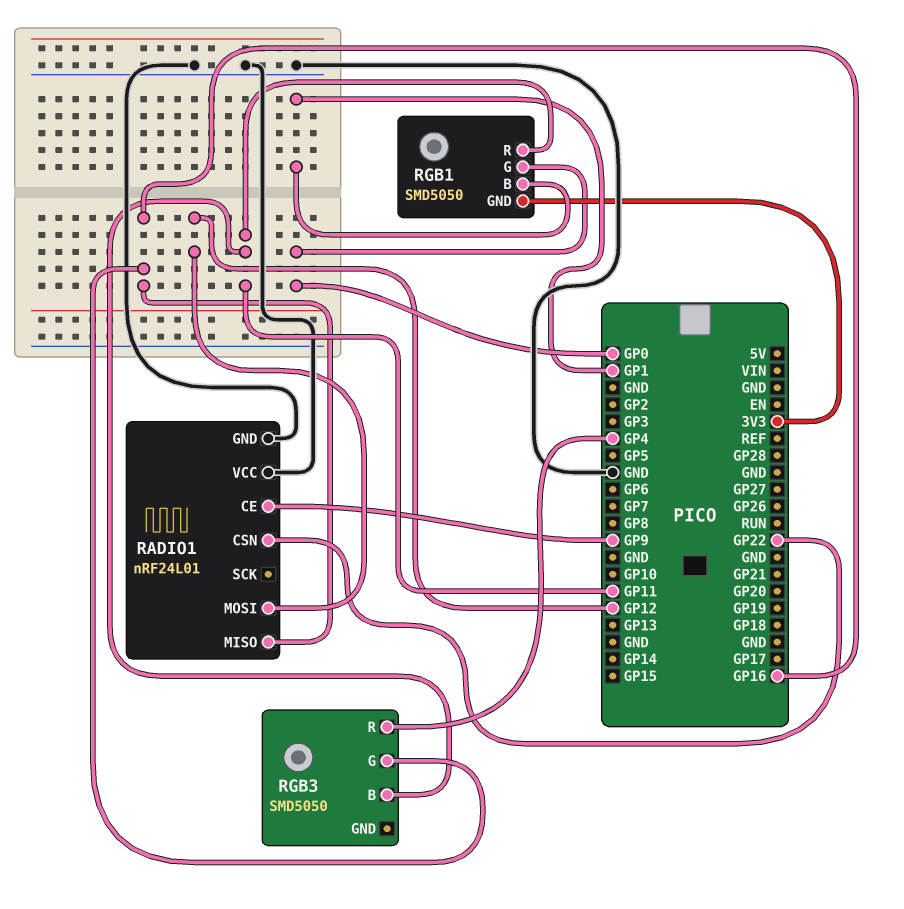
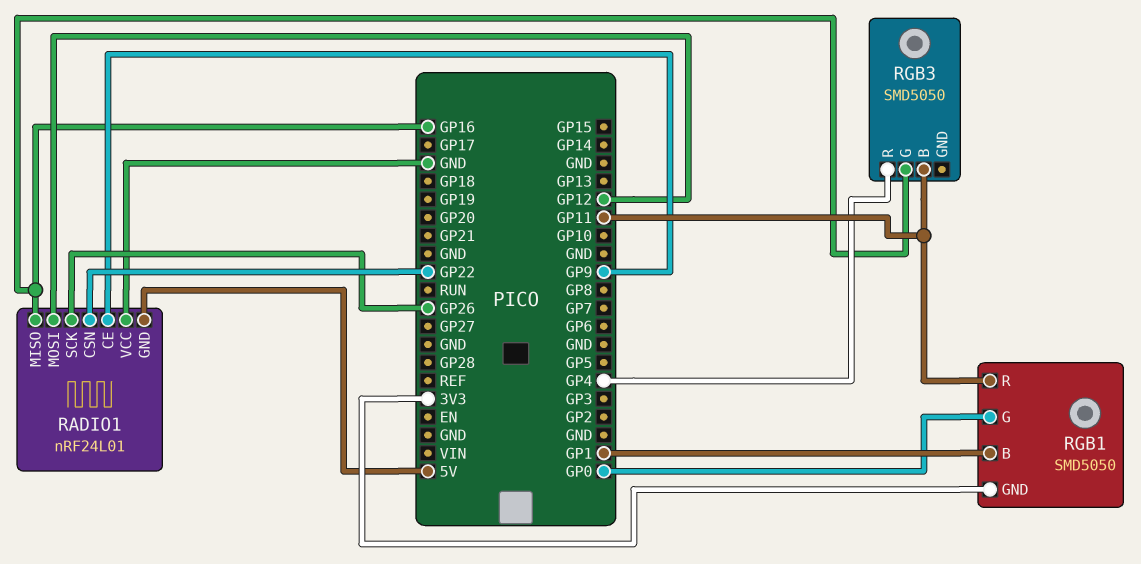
RADIO1 pin GND: GND -> 5V
RADIO1 pin SCK: none -> GP26

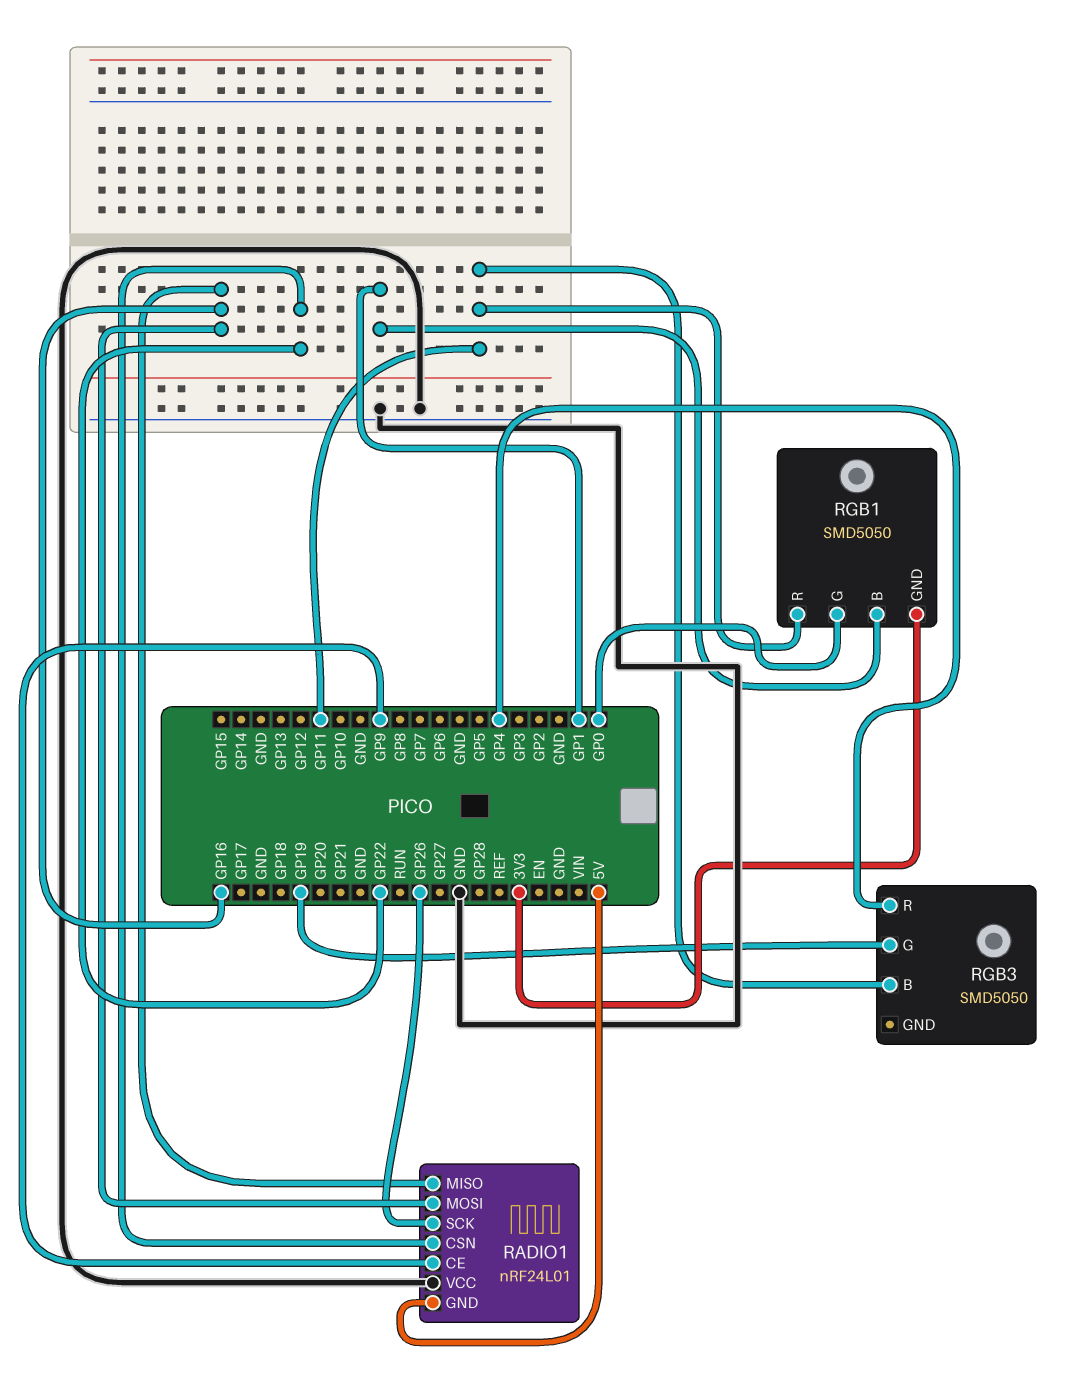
RADIO1 pin MOSI: GP12 -> GP16
RGB3 pin G: GP16 -> GP19

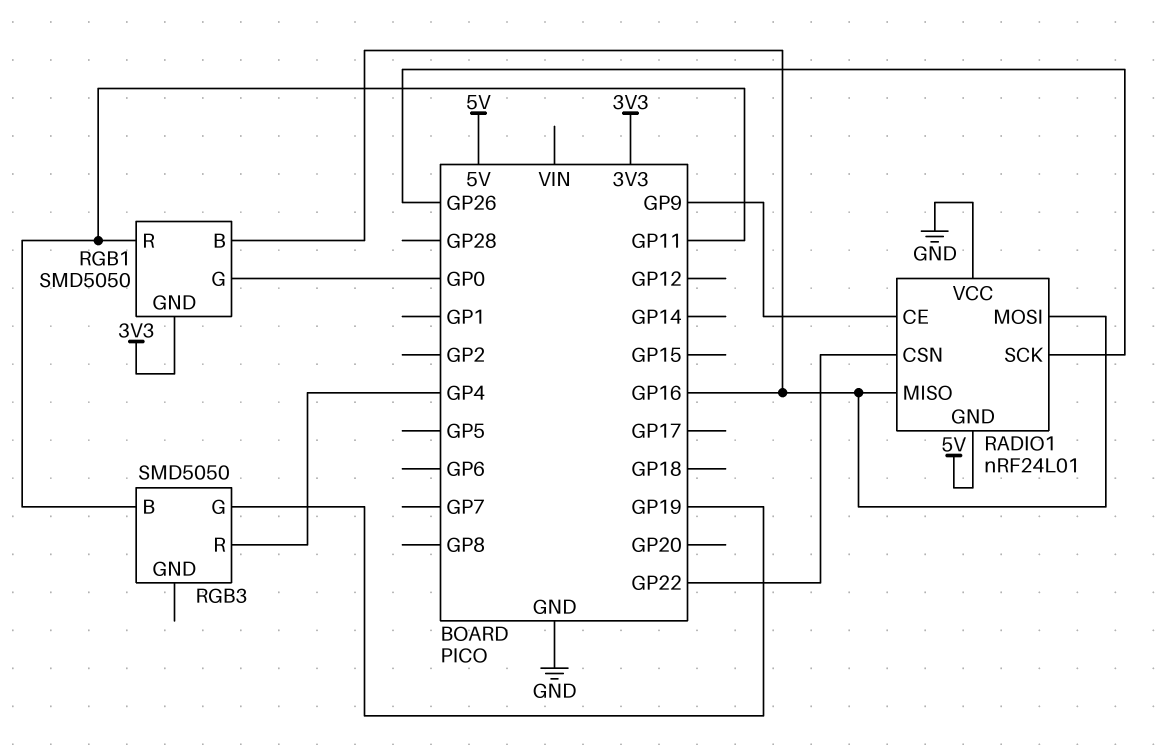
RGB1 pin B: GP1 -> GP16

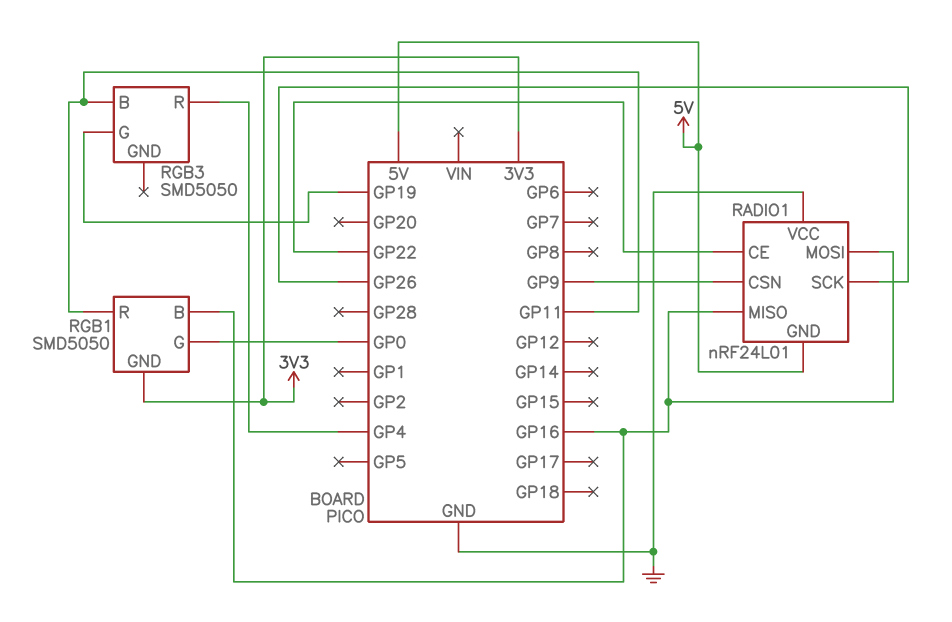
RADIO1 pin CE: GP9 -> GP22
RADIO1 pin CSN: GP22 -> GP9

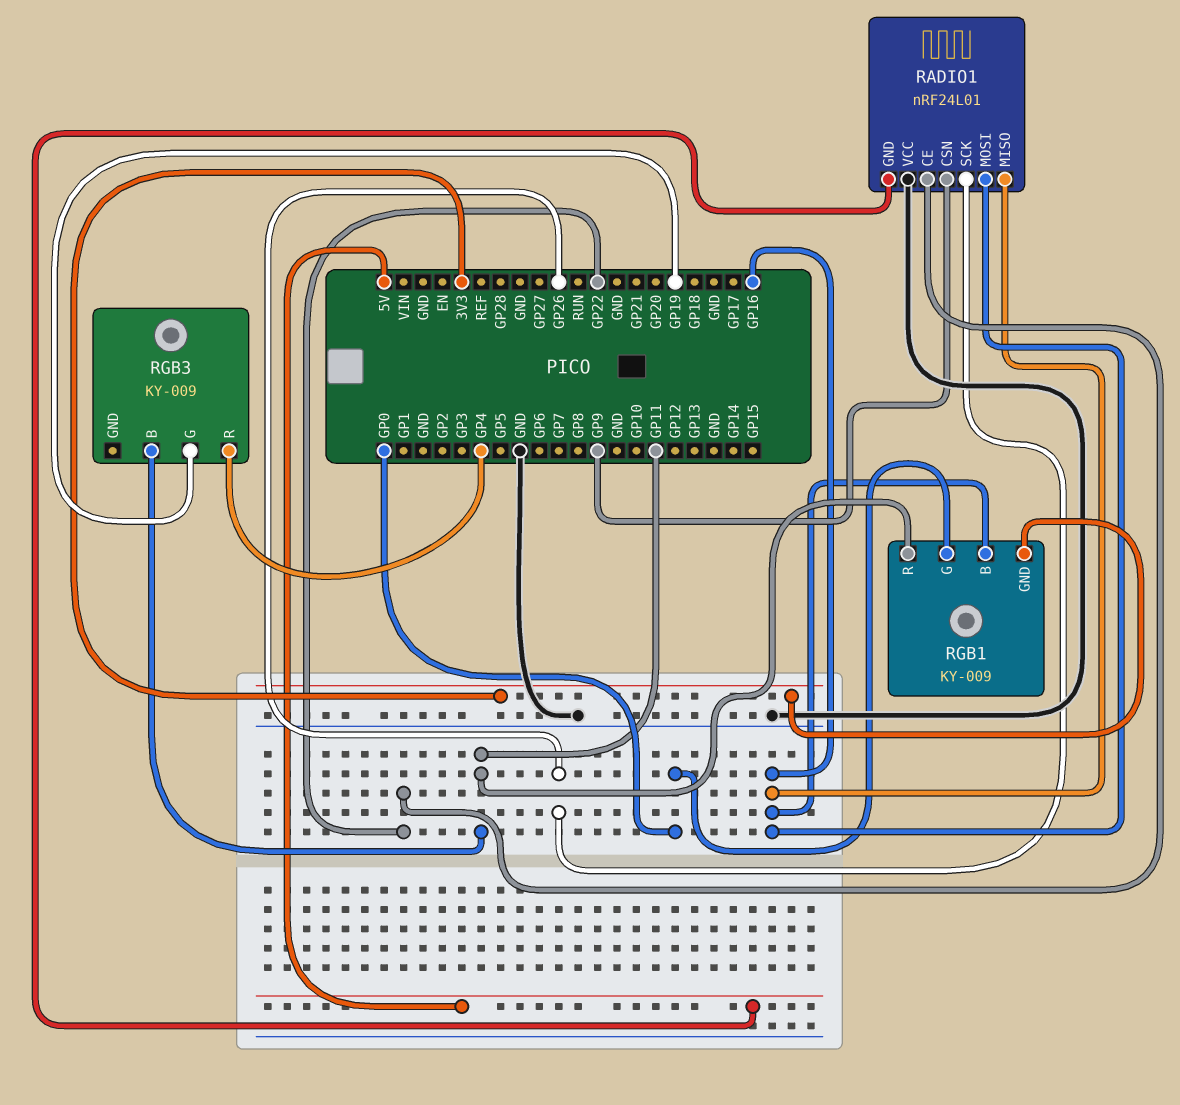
RGB1: SMD5050 -> KY-009
RGB3: SMD5050 -> KY-009

